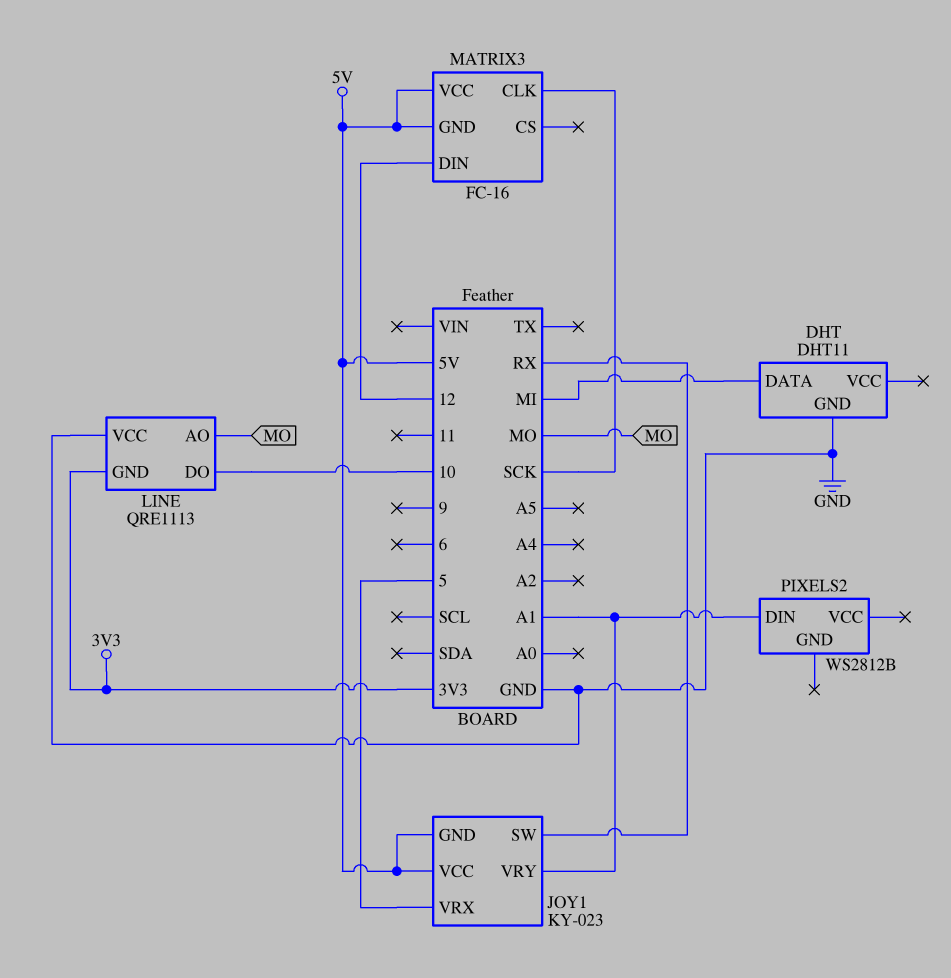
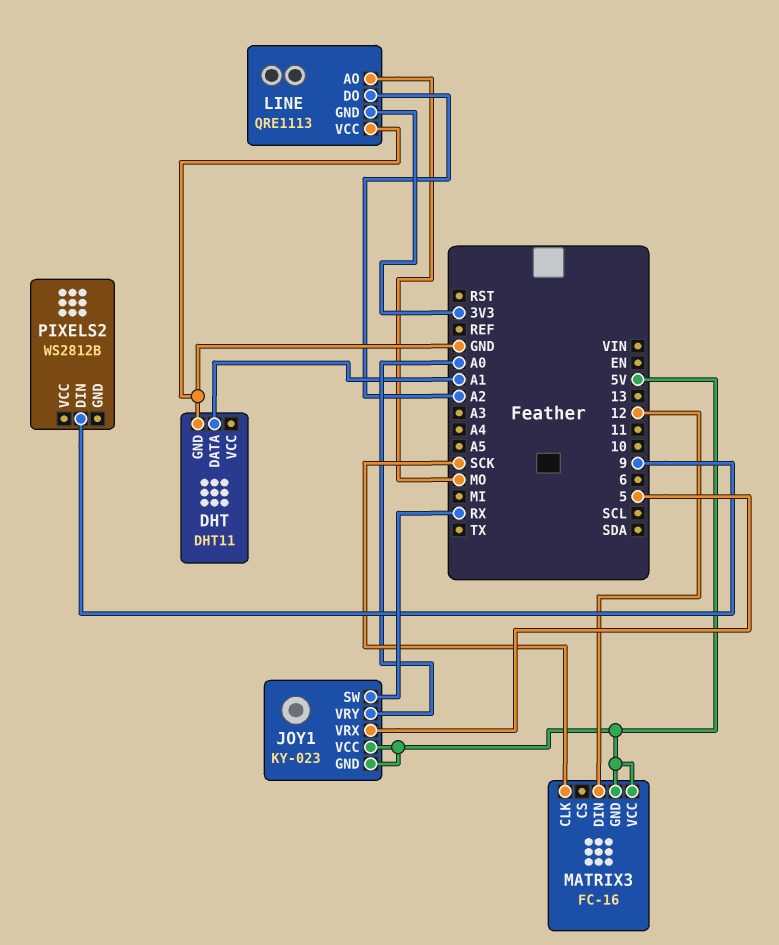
DHT pin DATA: MI -> A1
JOY1 pin VRY: A1 -> A0
LINE pin DO: 10 -> A2
PIXELS2 pin DIN: A1 -> 9

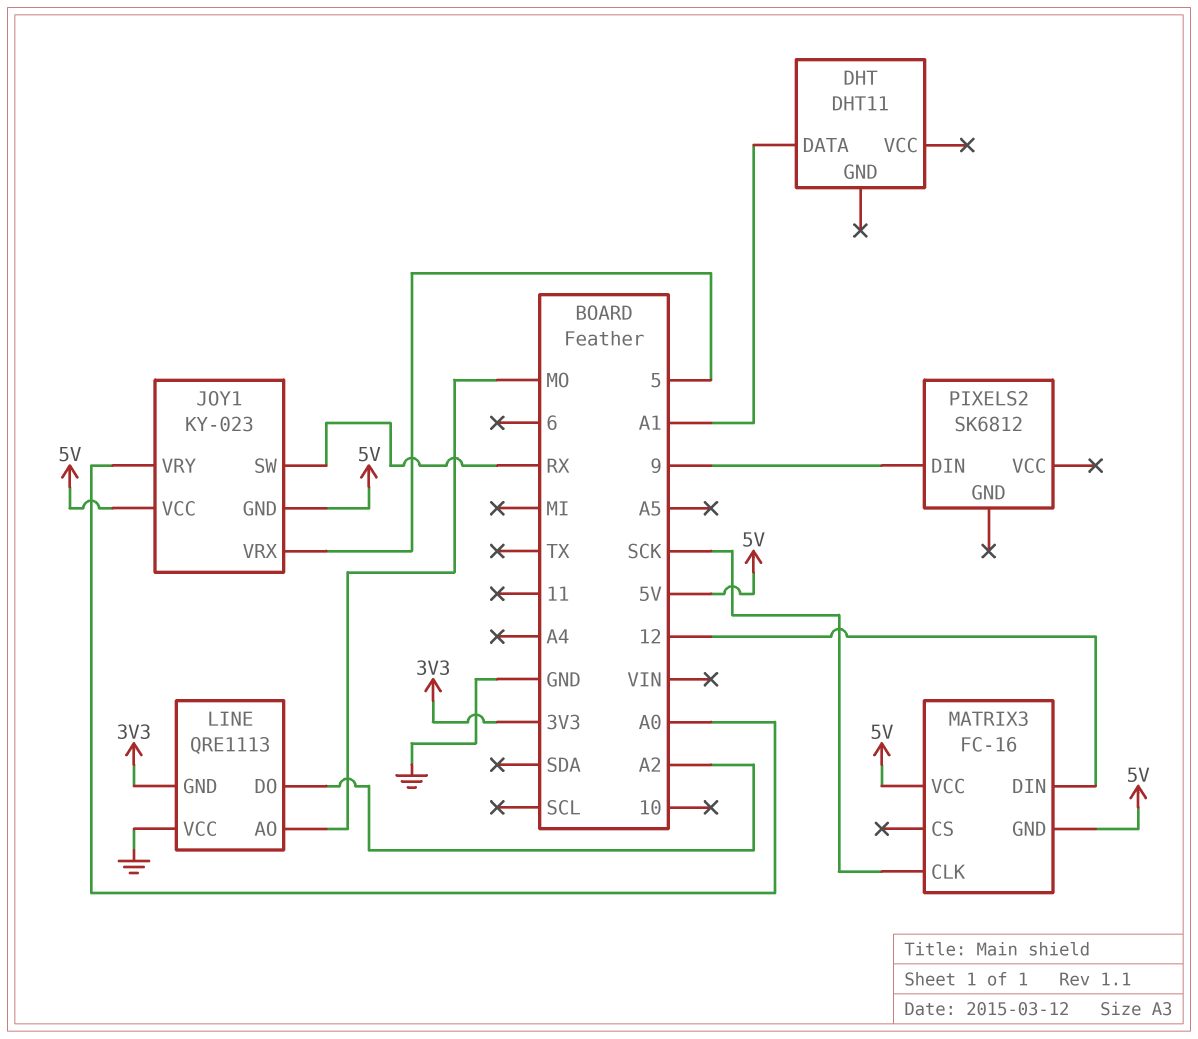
DHT pin GND: GND -> none
PIXELS2: WS2812B -> SK6812

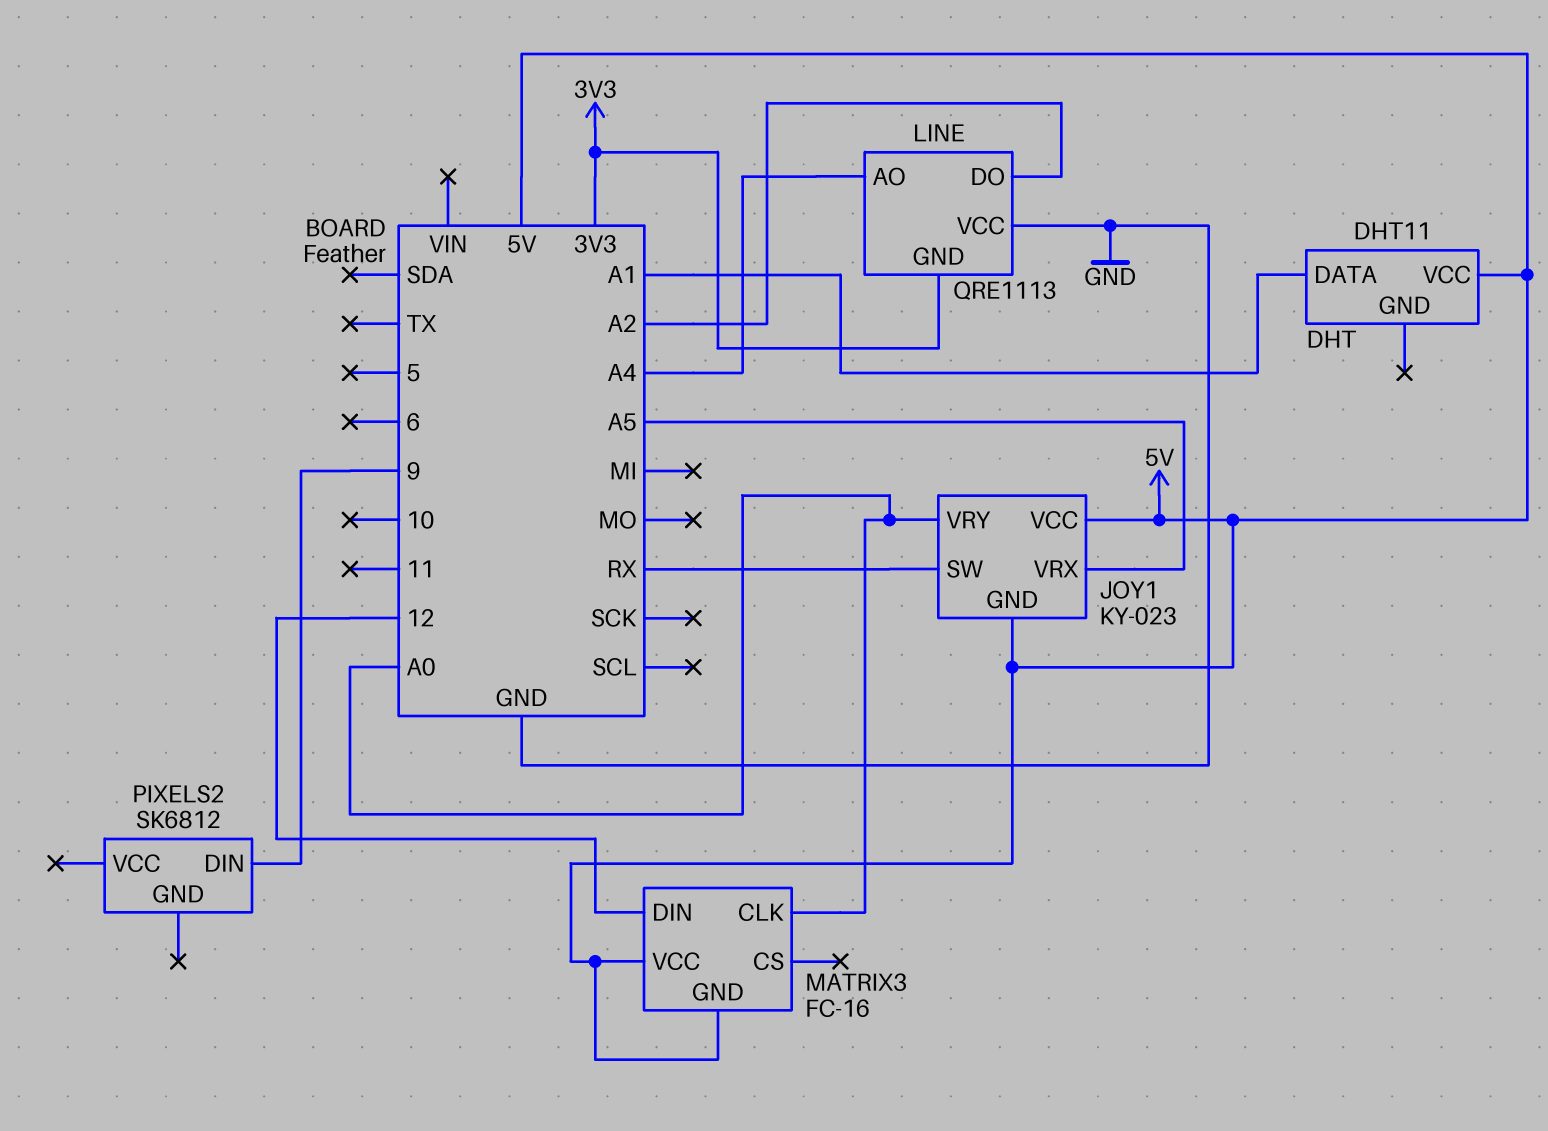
DHT pin VCC: none -> 5V
JOY1 pin VRX: 5 -> A5
LINE pin AO: MO -> A4
MATRIX3 pin CLK: SCK -> A0

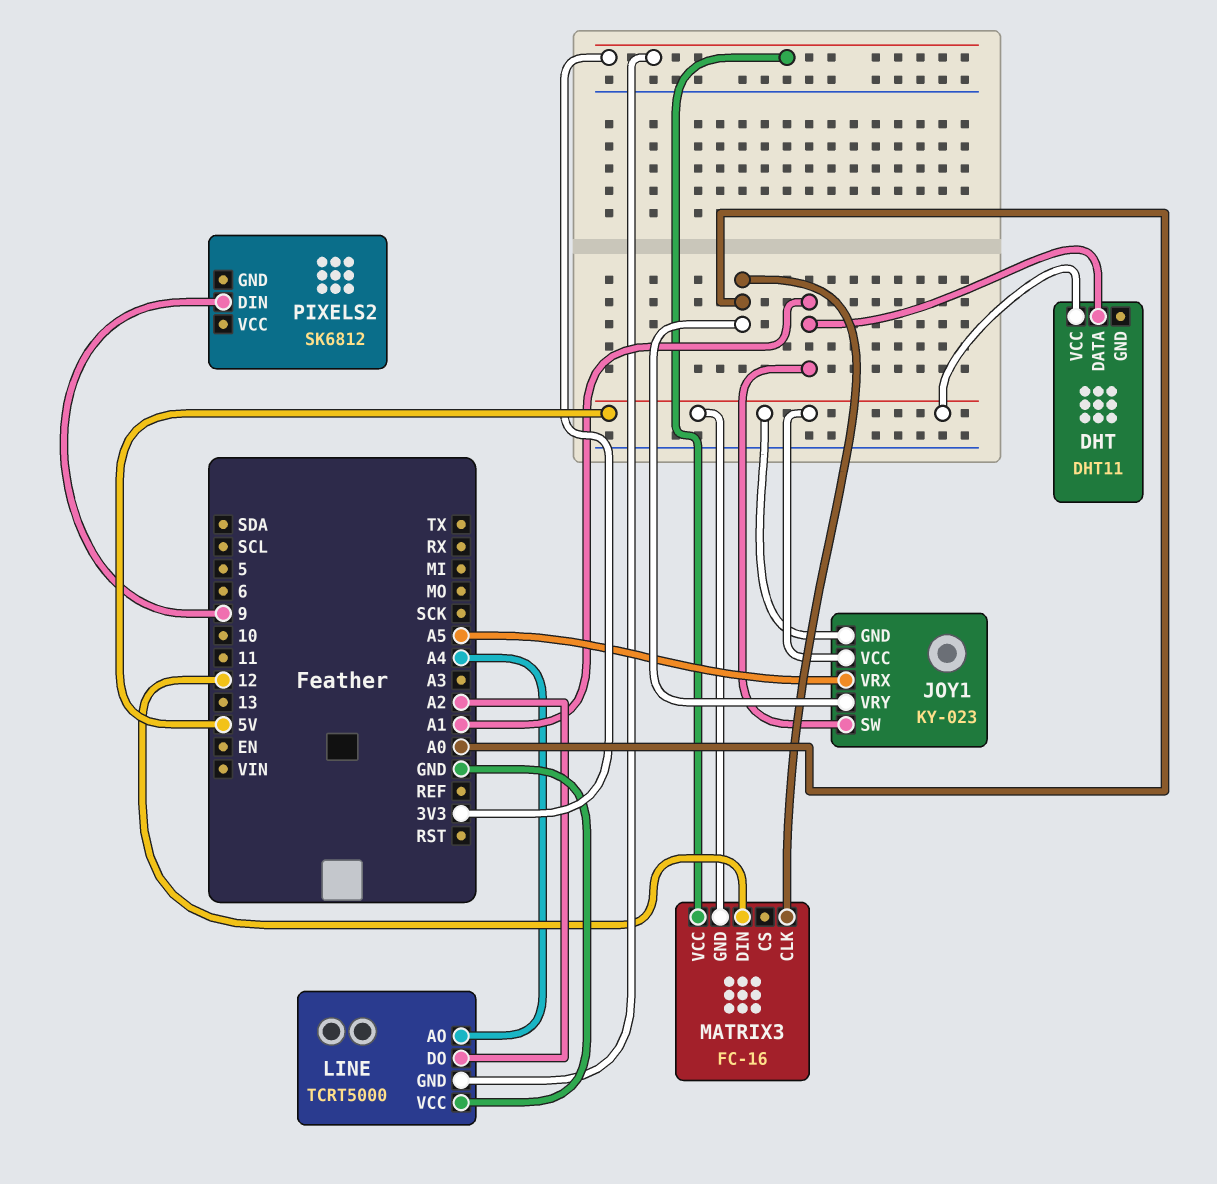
JOY1 pin SW: RX -> A1
LINE: QRE1113 -> TCRT5000
MATRIX3 pin VCC: 5V -> 3V3

